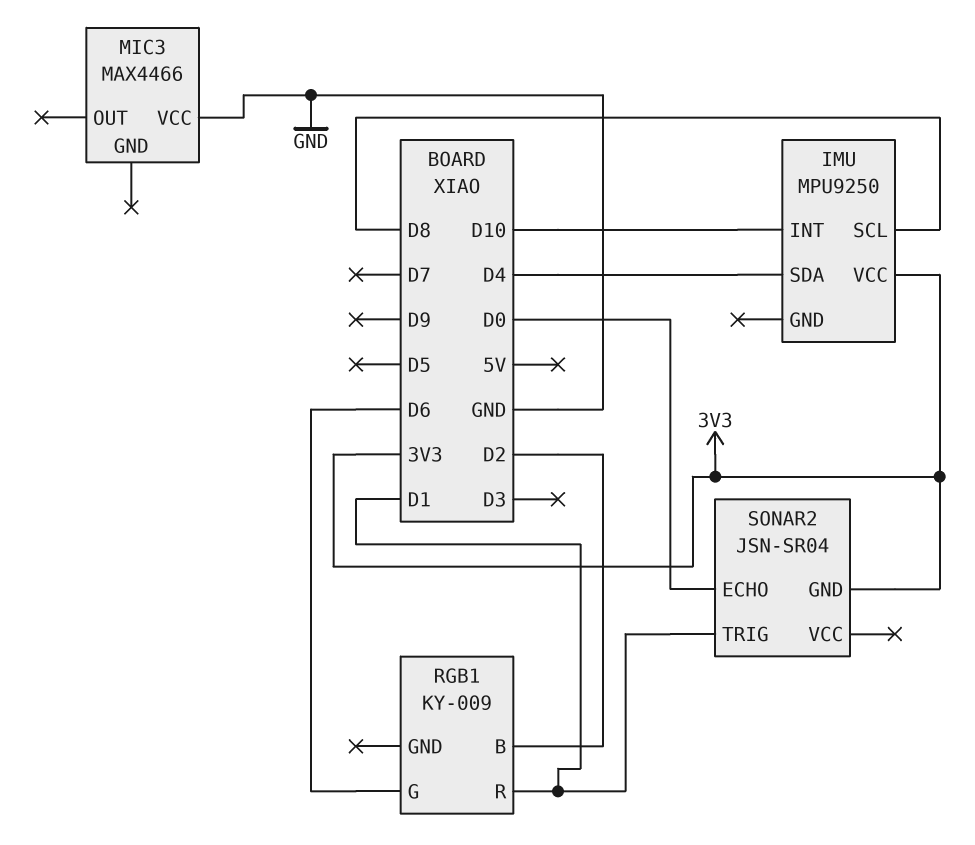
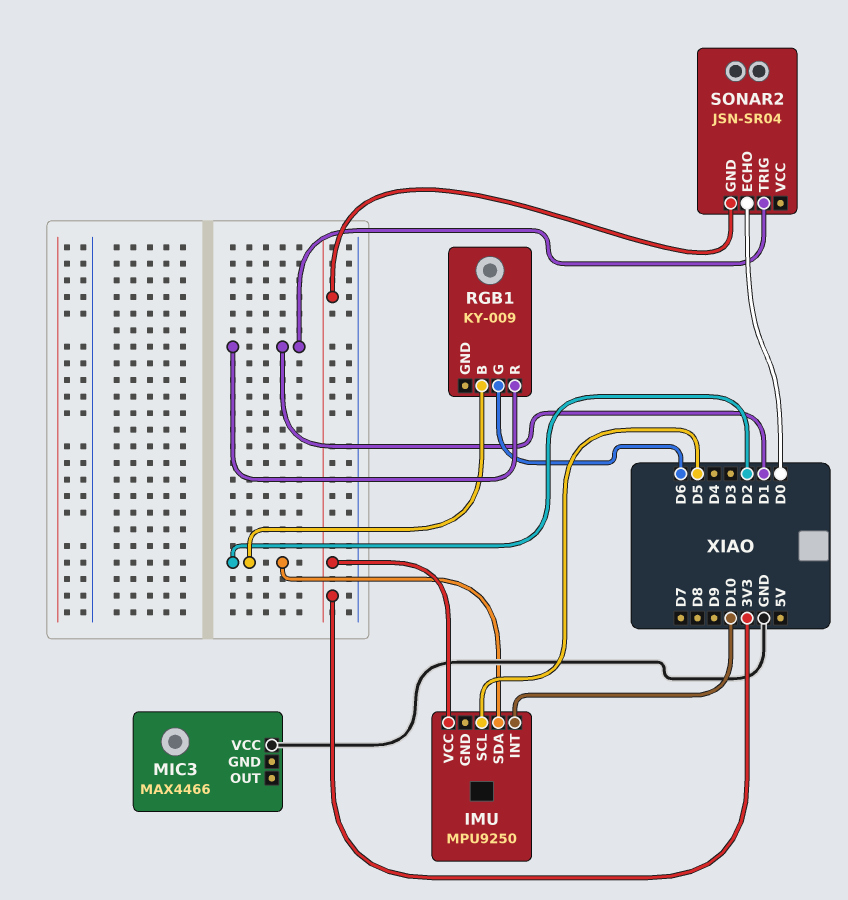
IMU pin SCL: D8 -> D5
IMU pin SDA: D4 -> D2

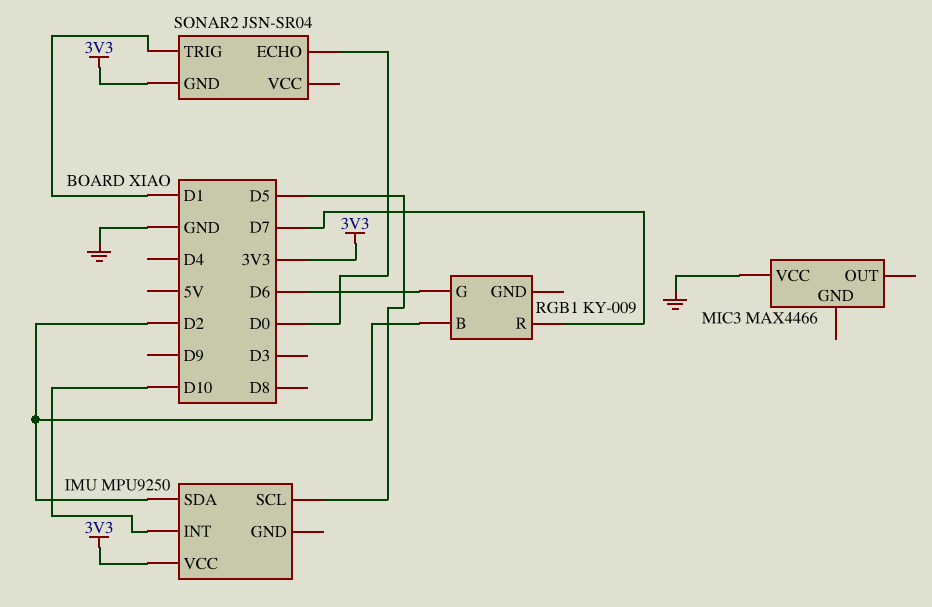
RGB1 pin R: D1 -> D7

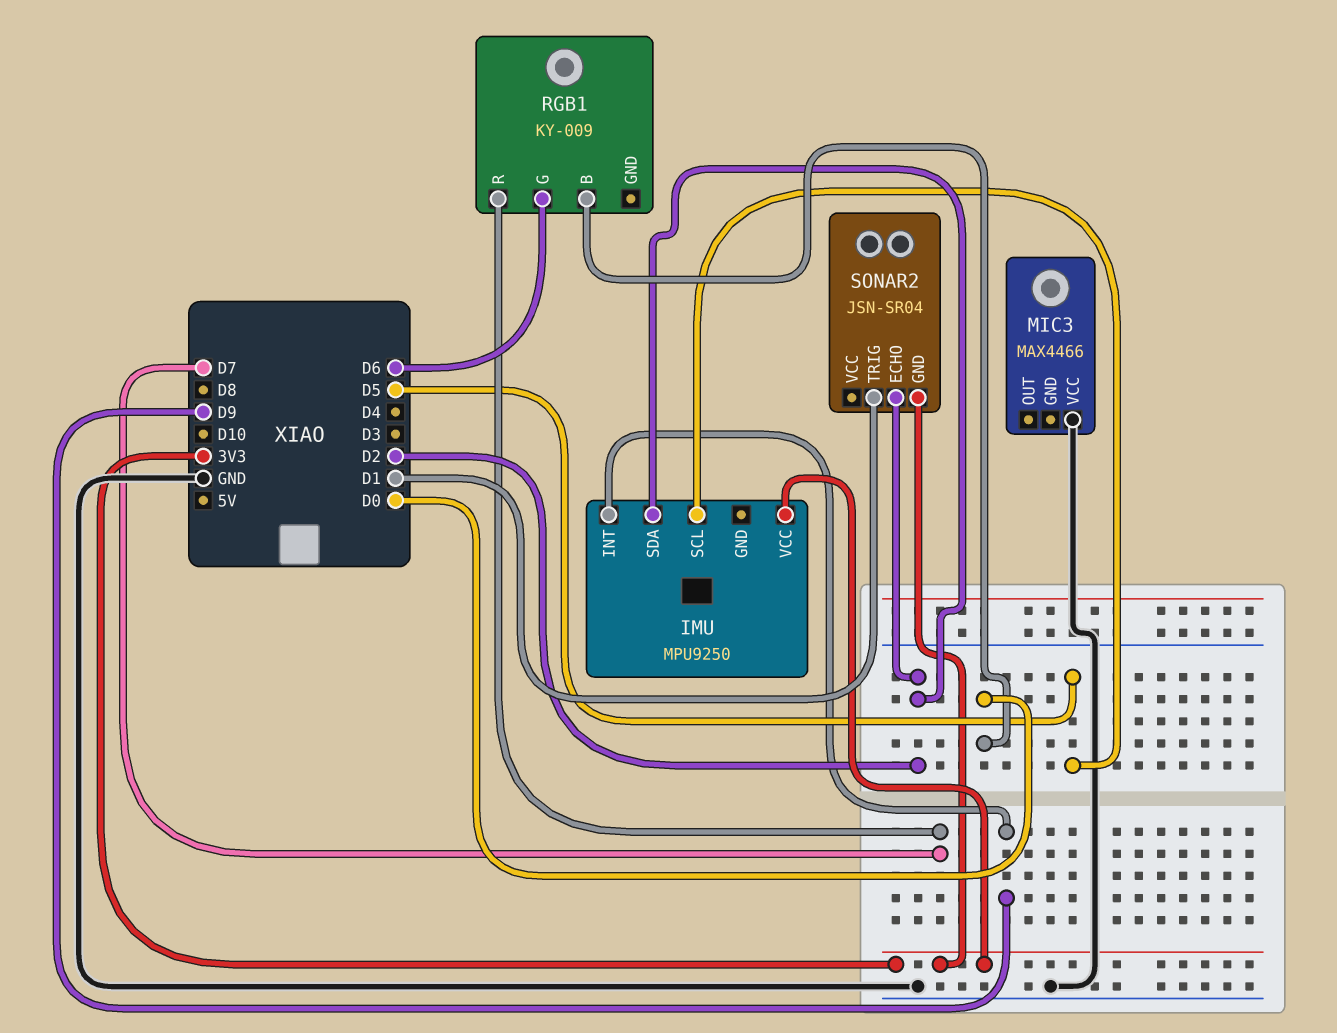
IMU pin INT: D10 -> D9
RGB1 pin B: D2 -> D0
SONAR2 pin ECHO: D0 -> D2

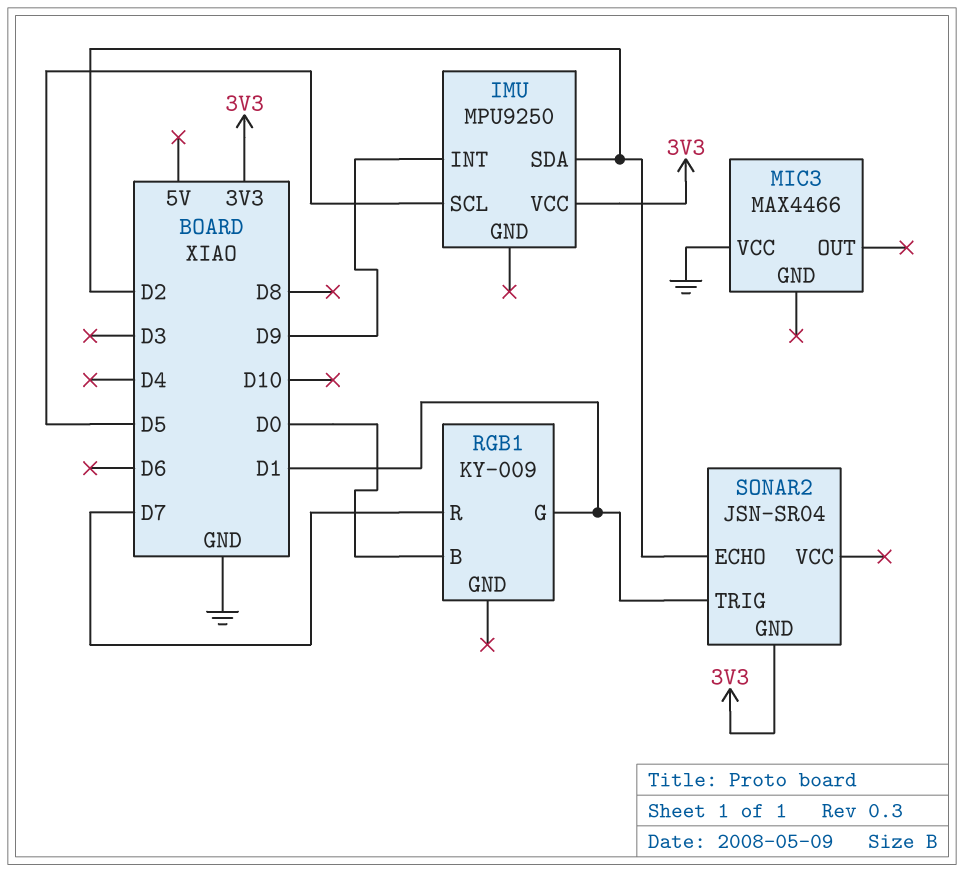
RGB1 pin G: D6 -> D1

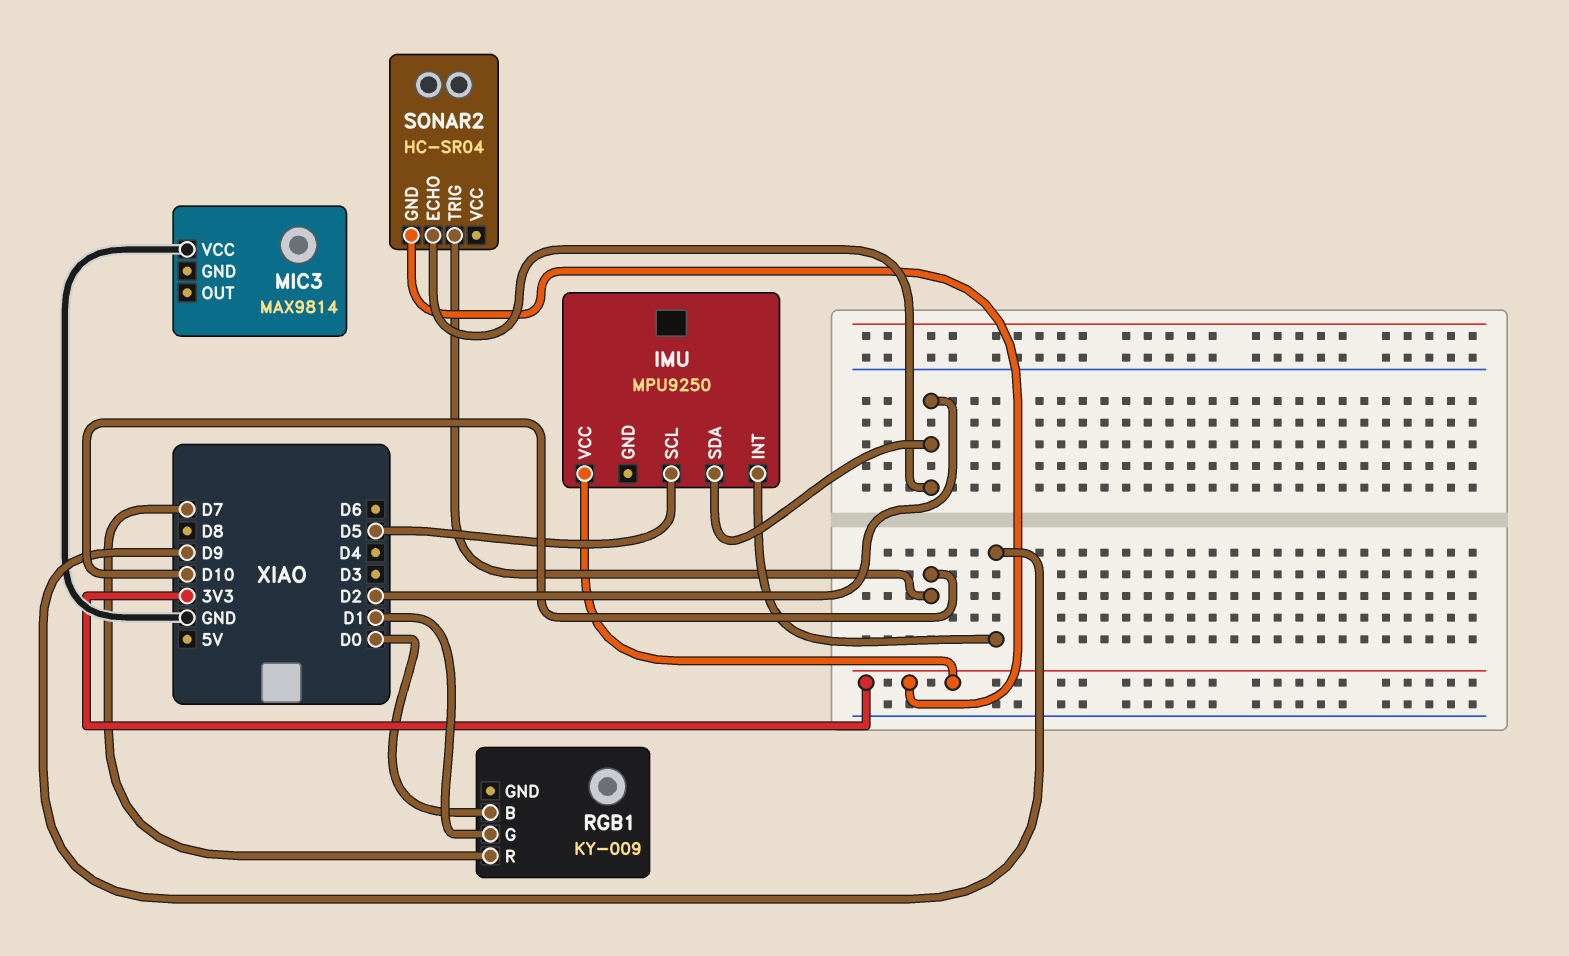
MIC3: MAX4466 -> MAX9814
SONAR2: JSN-SR04 -> HC-SR04
SONAR2 pin TRIG: D1 -> D10

